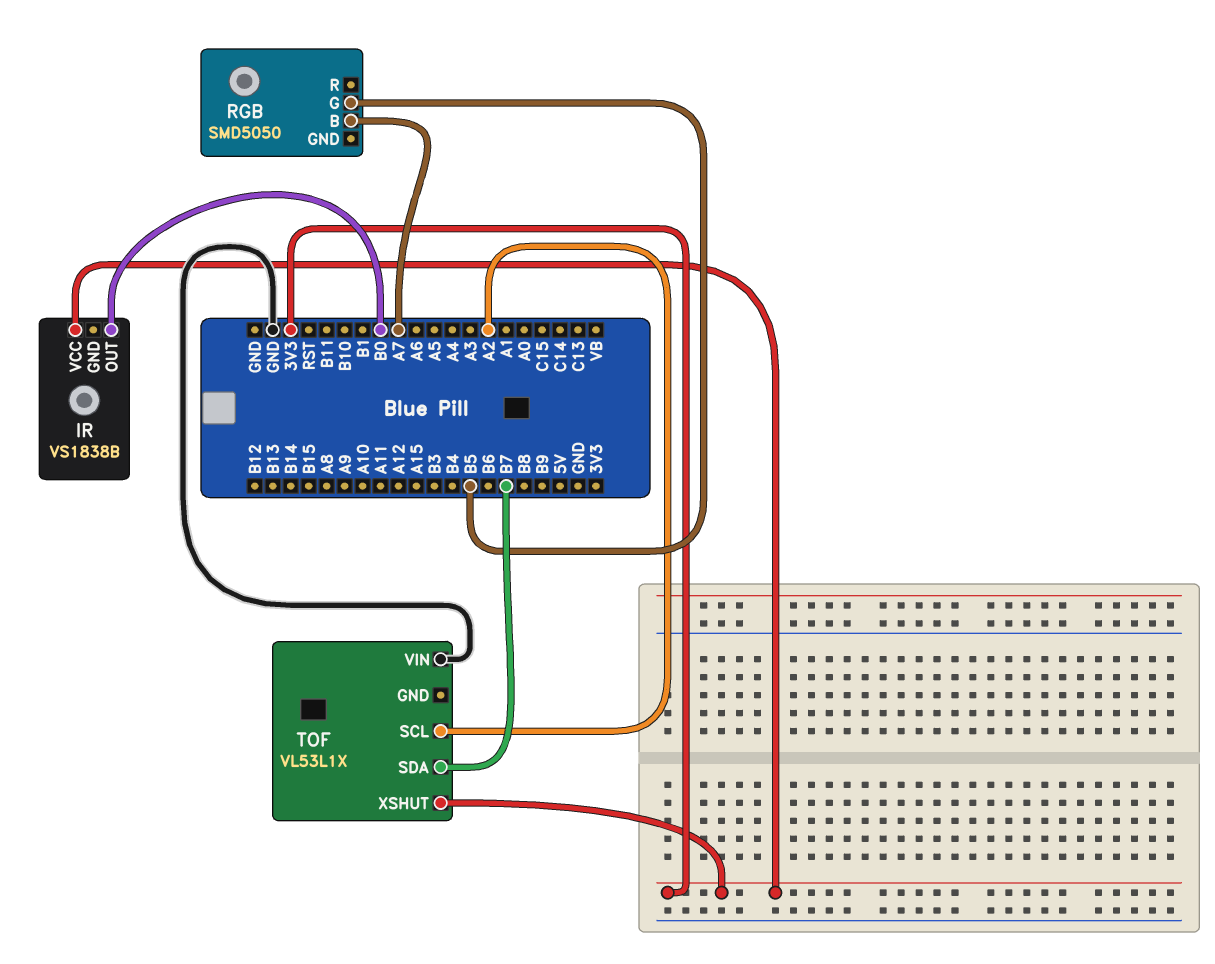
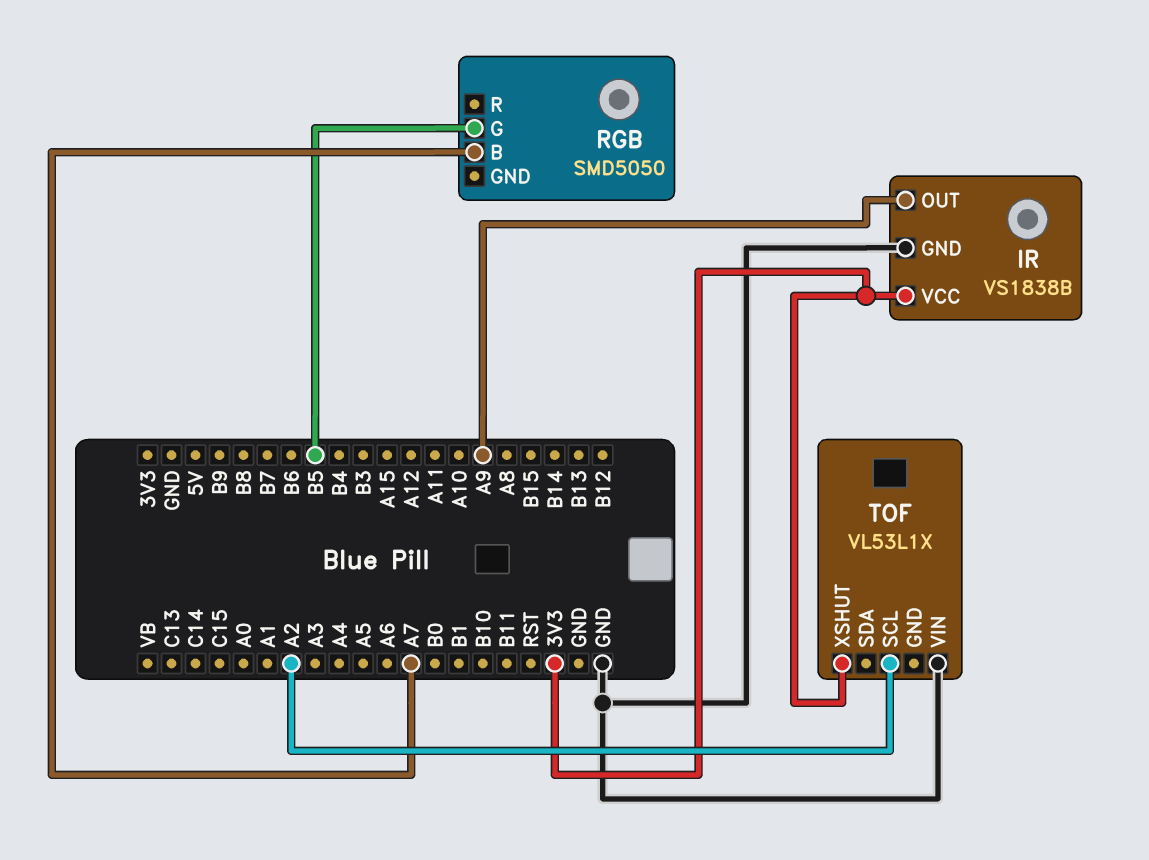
IR pin GND: none -> GND
IR pin OUT: B0 -> A9
TOF pin SDA: B7 -> none

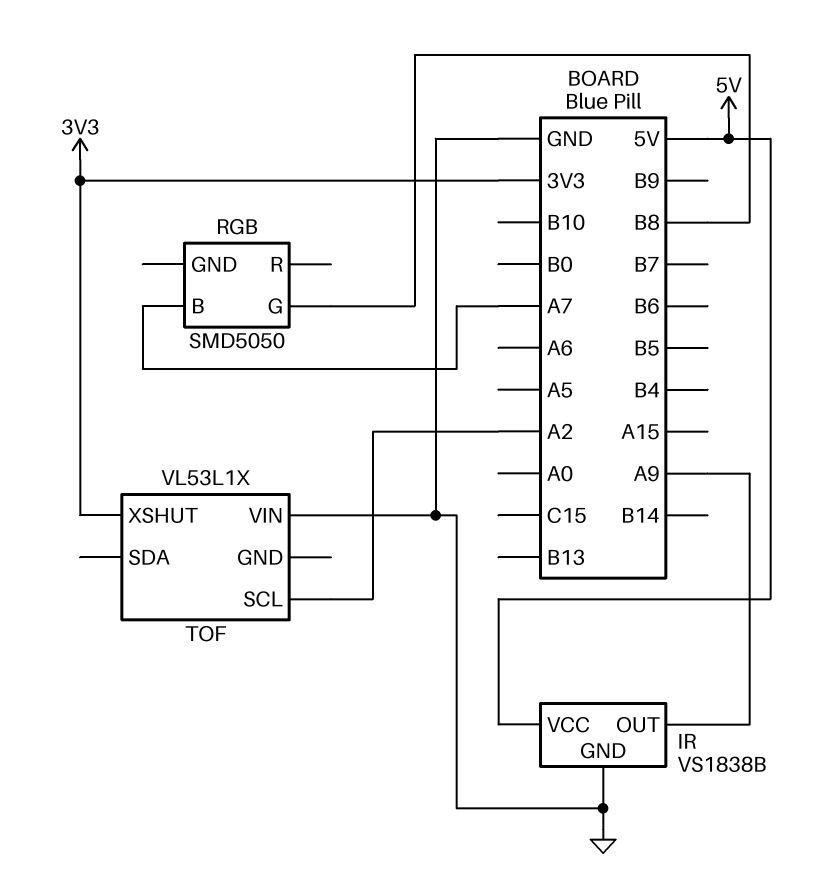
IR pin VCC: 3V3 -> 5V
RGB pin G: B5 -> B8

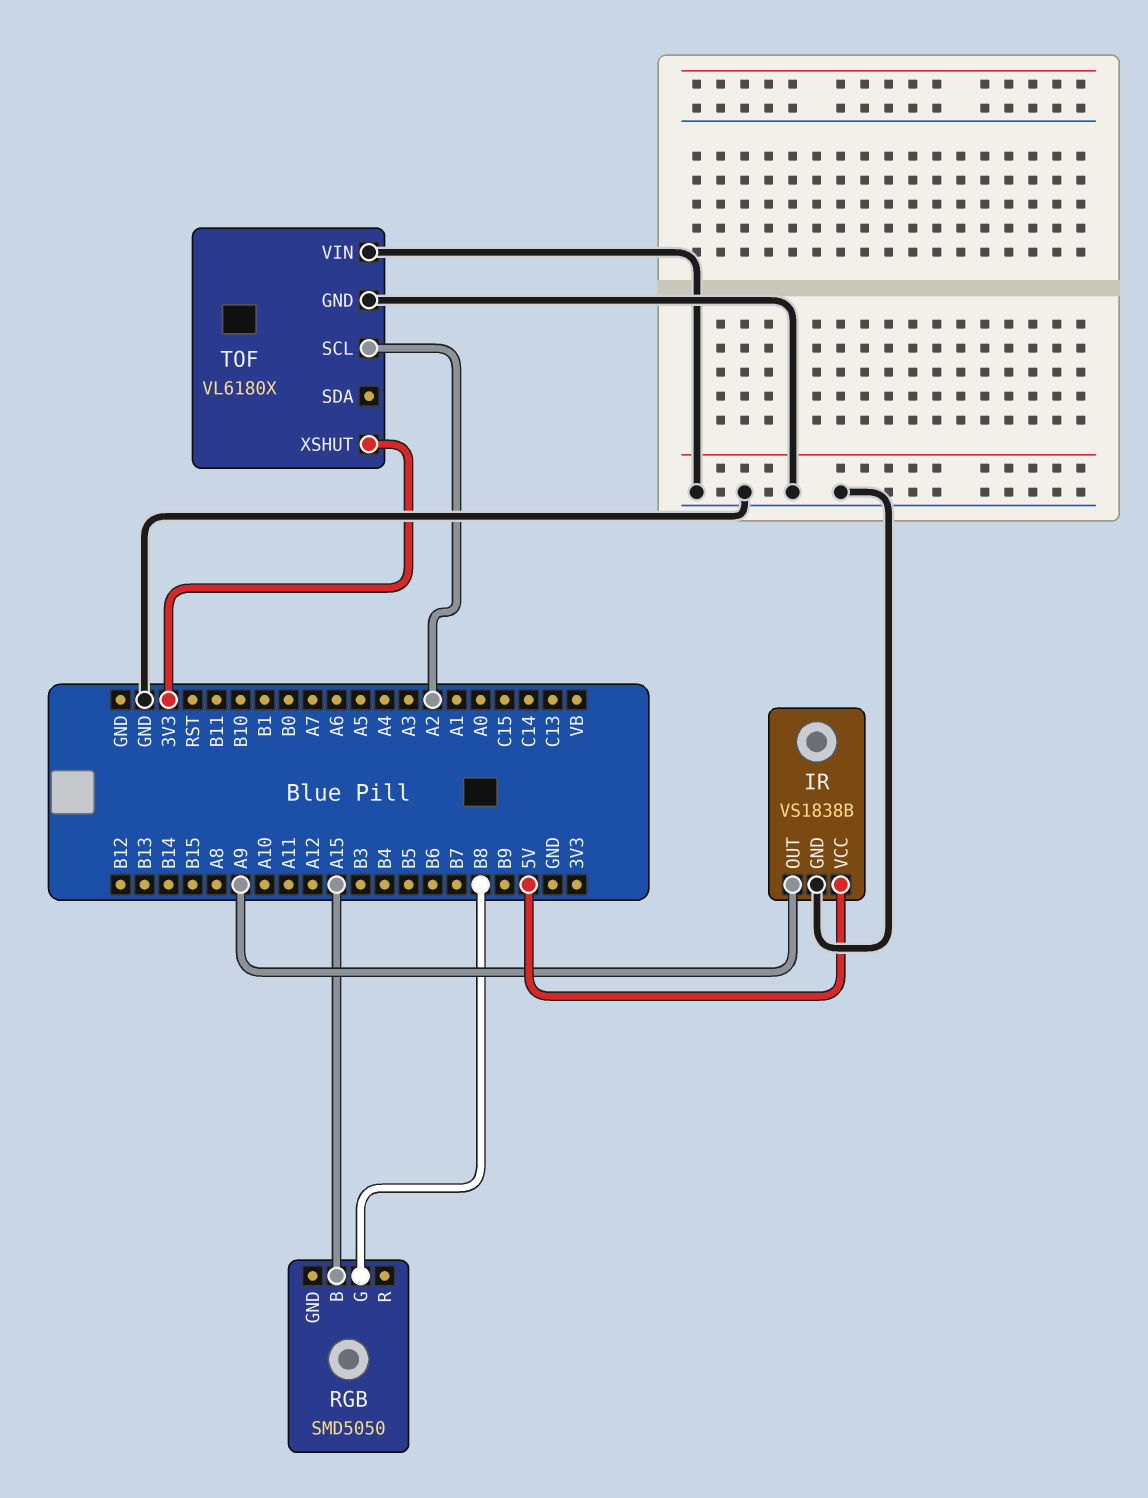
RGB pin B: A7 -> A15
TOF: VL53L1X -> VL6180X
TOF pin GND: none -> GND

